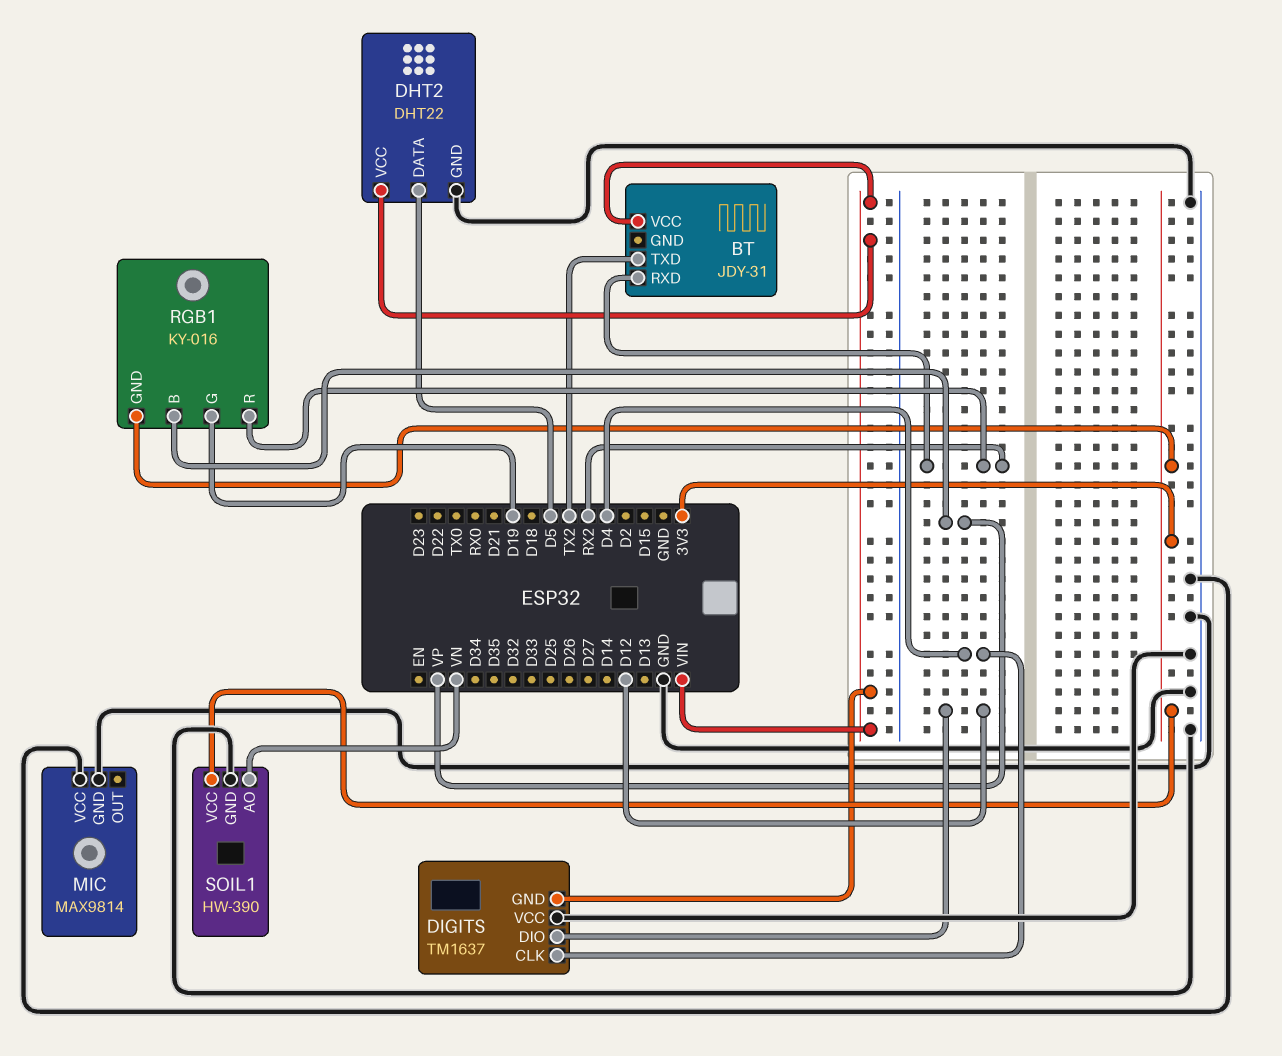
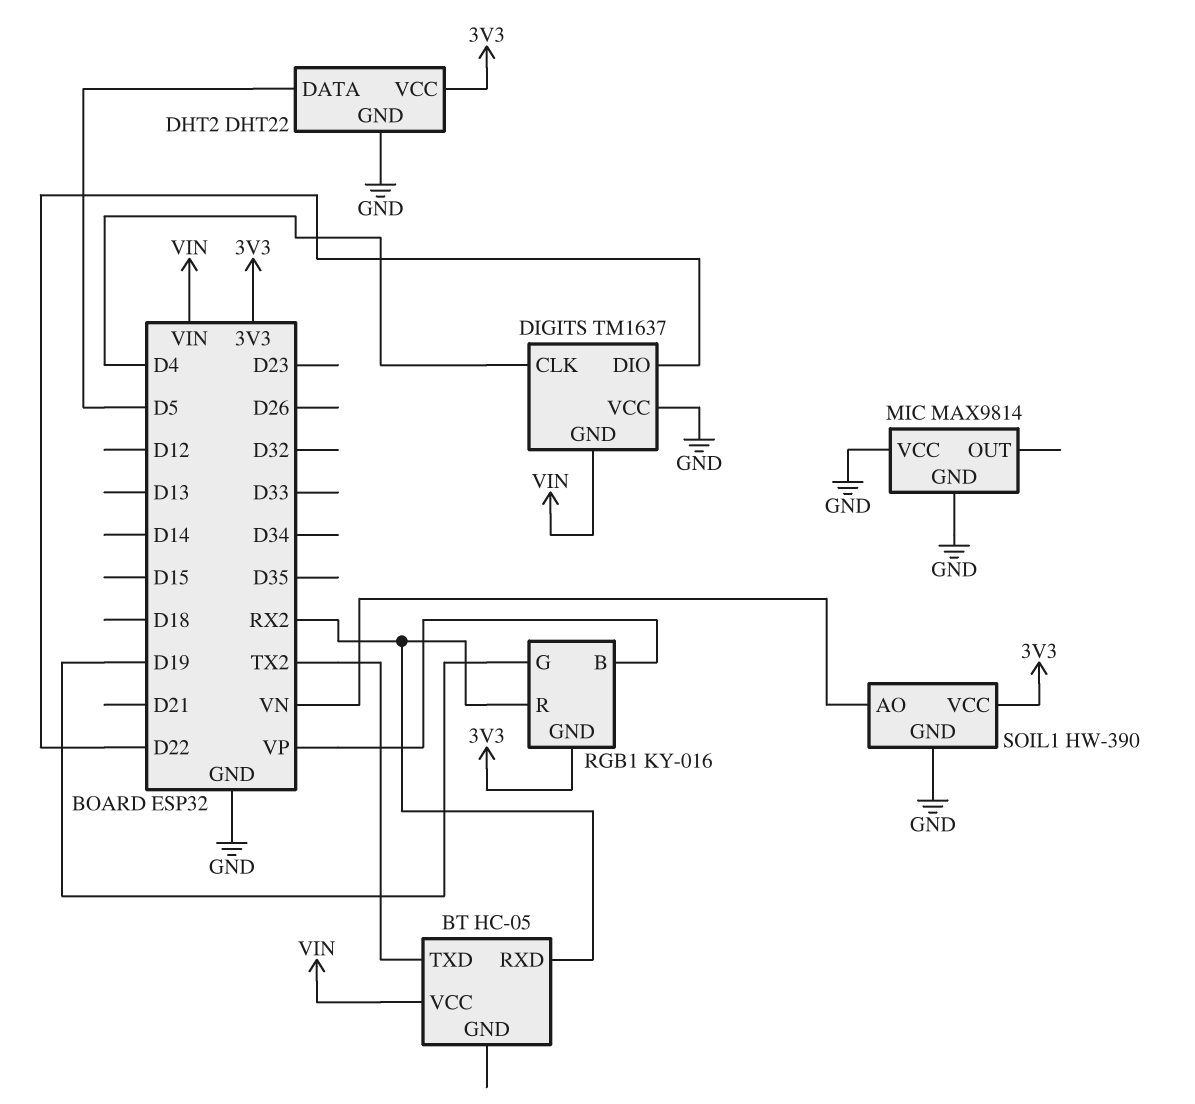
BT: JDY-31 -> HC-05
DHT2 pin VCC: VIN -> 3V3
DIGITS pin DIO: D12 -> D22

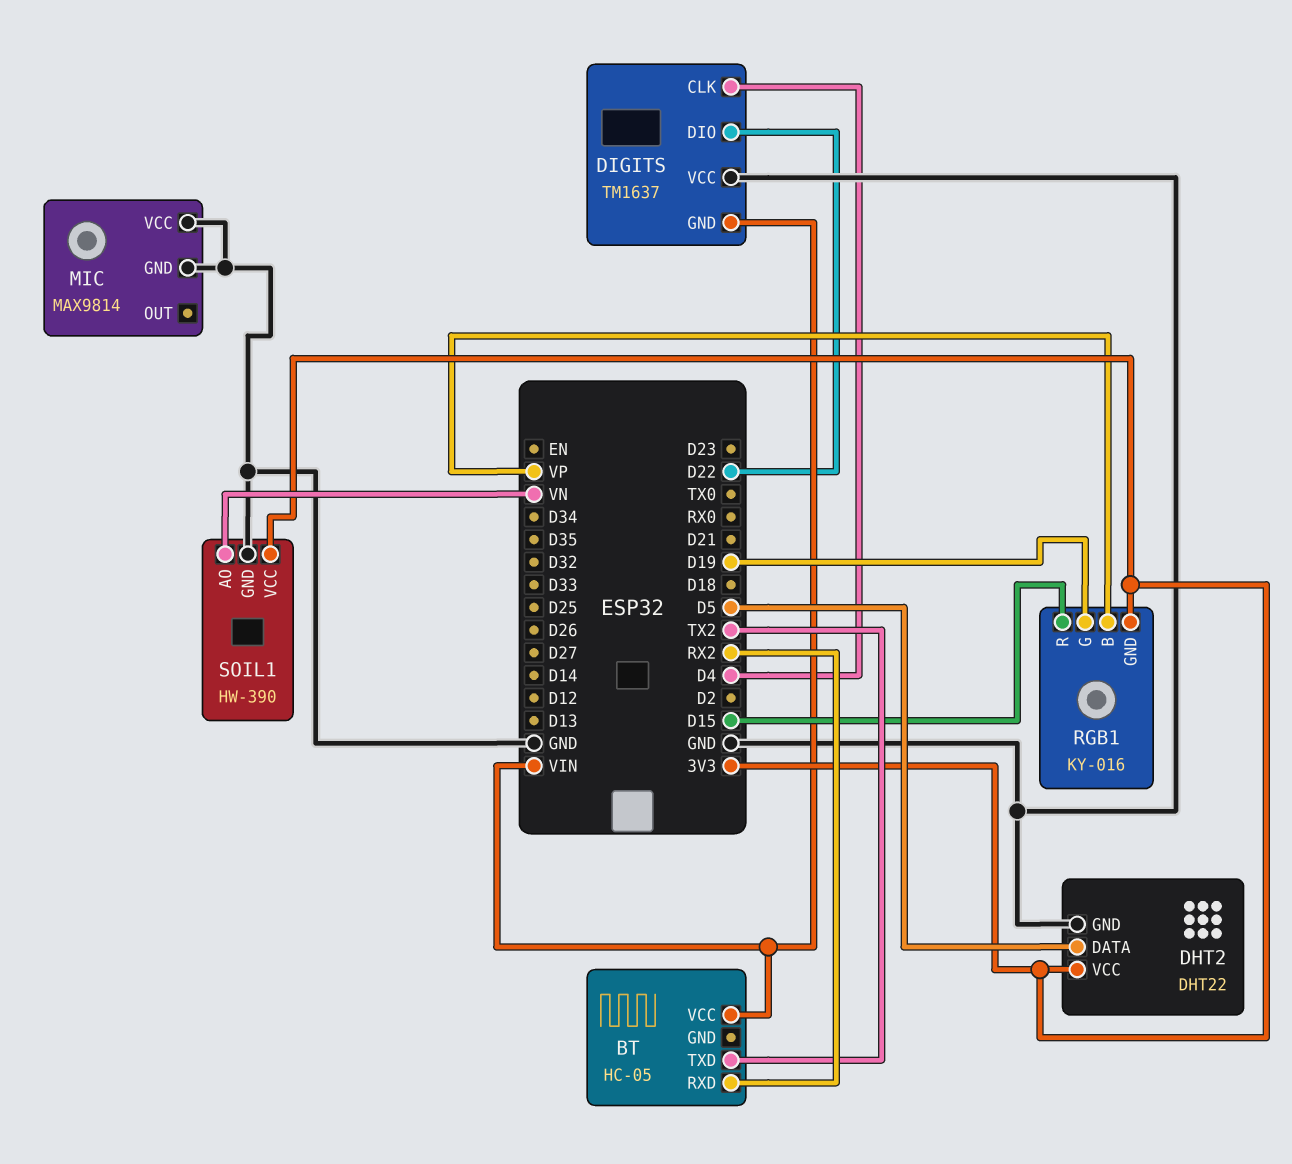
RGB1 pin R: RX2 -> D15

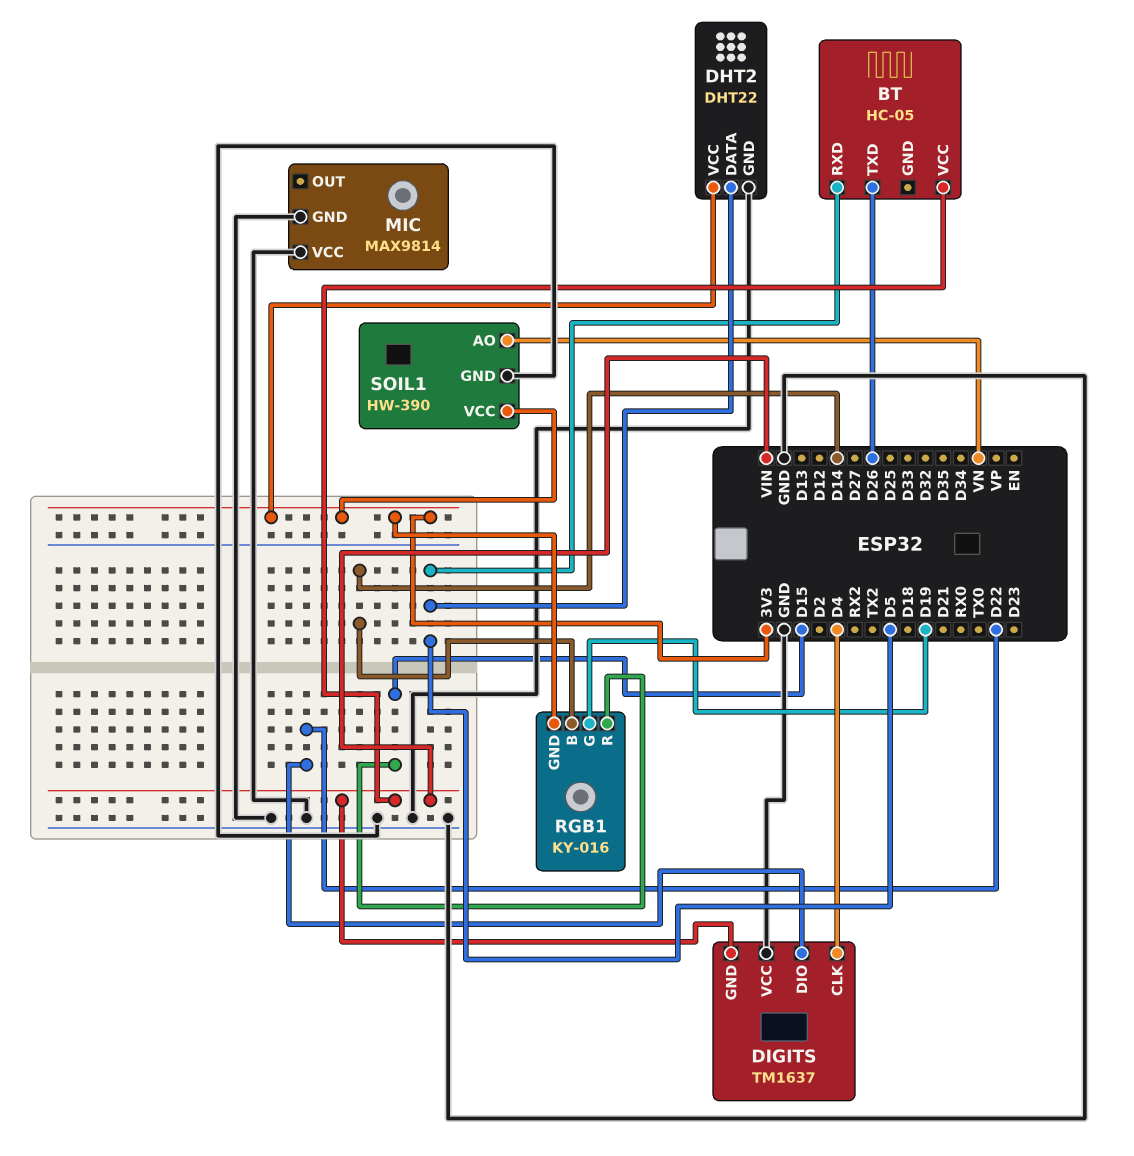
BT pin RXD: RX2 -> D5
BT pin TXD: TX2 -> D26
RGB1 pin B: VP -> D14

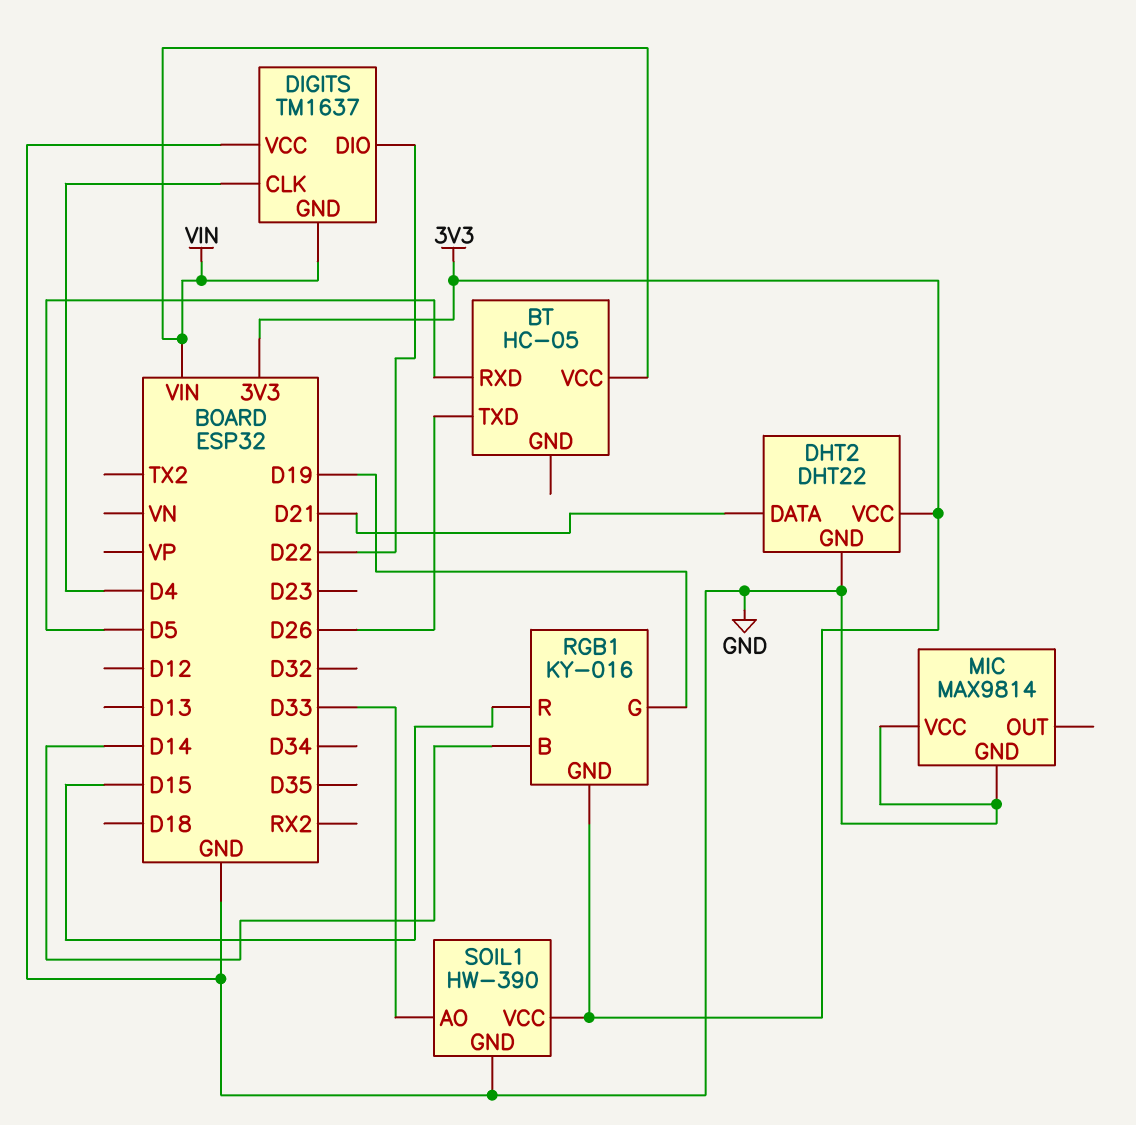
DHT2 pin DATA: D5 -> D21
SOIL1 pin AO: VN -> D33

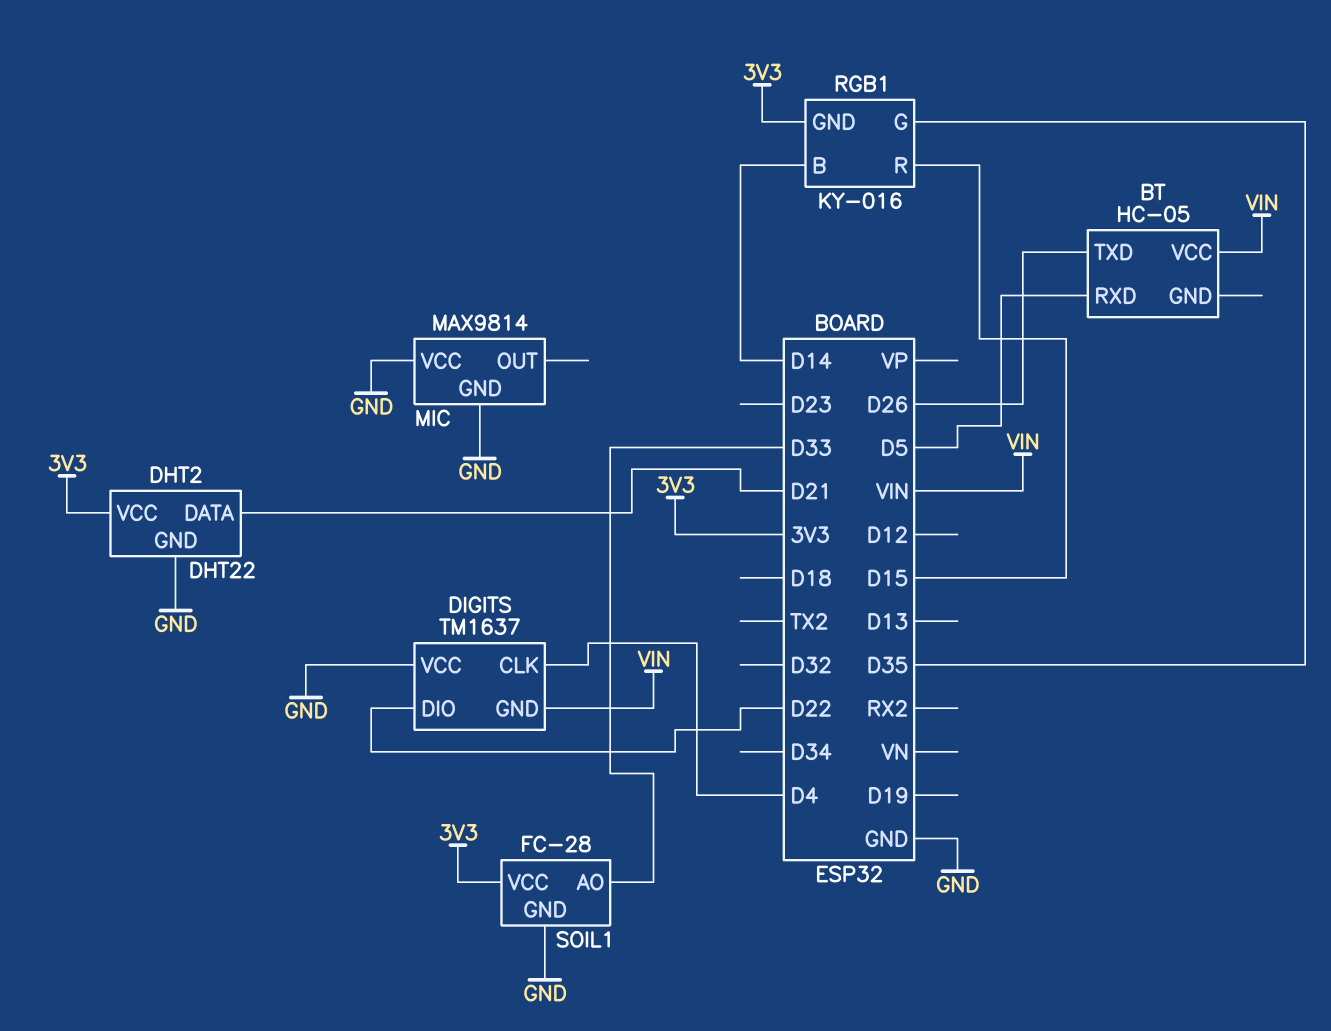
RGB1 pin G: D19 -> D35
SOIL1: HW-390 -> FC-28

